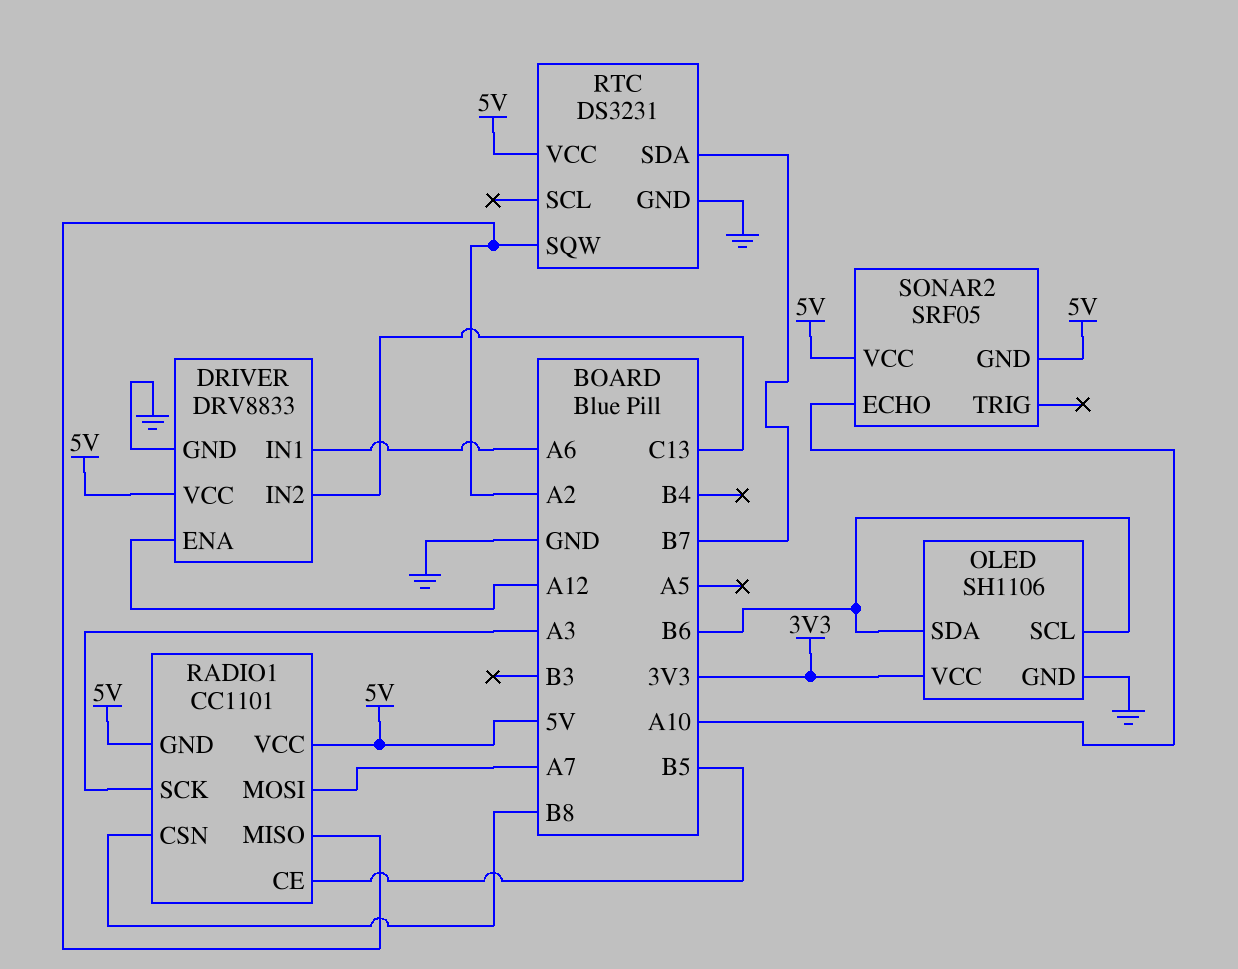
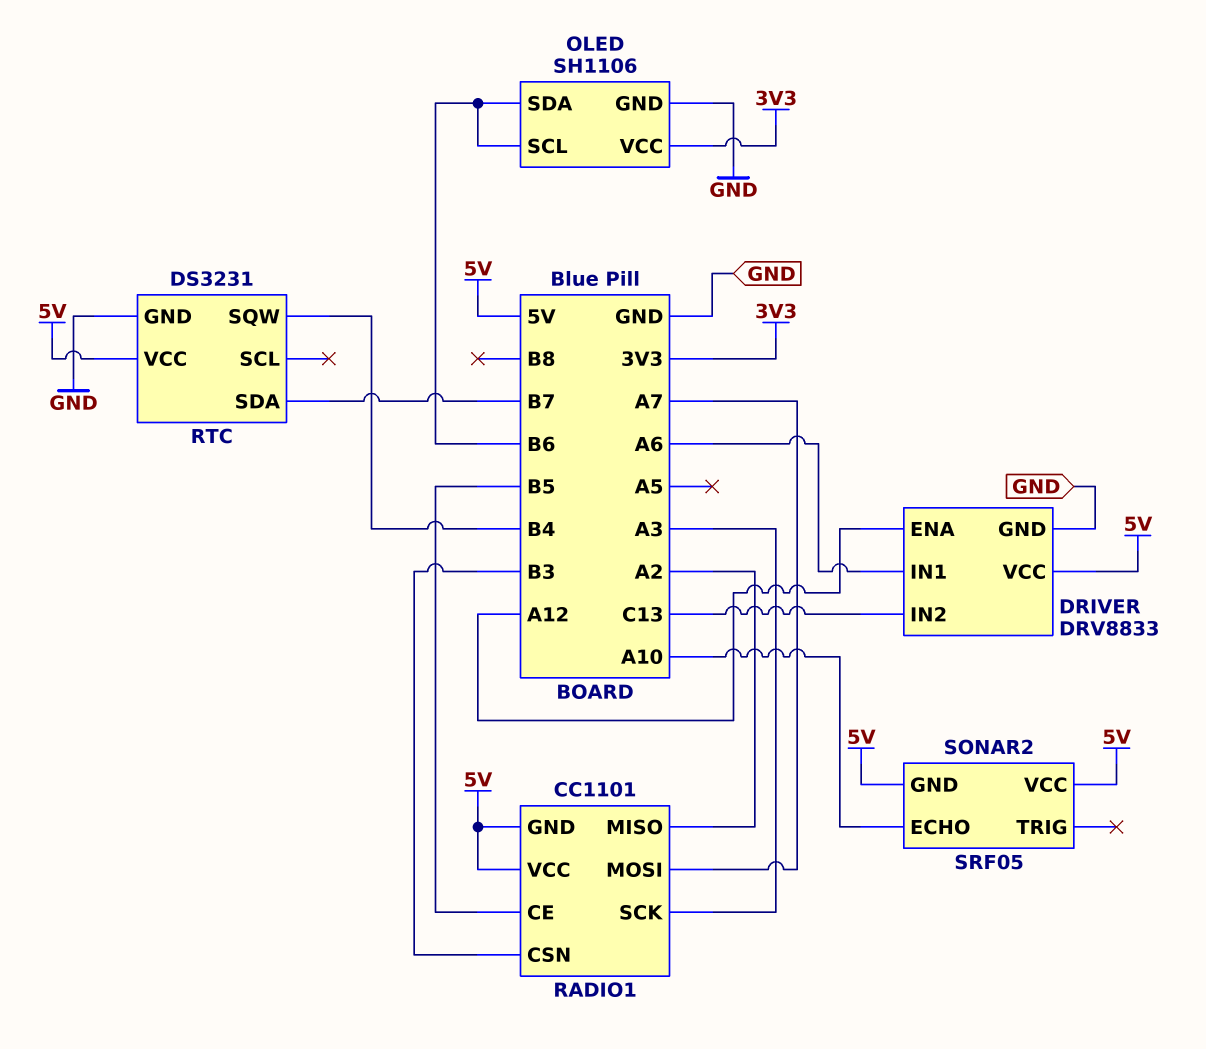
RADIO1 pin CSN: B8 -> B3
RTC pin SQW: A2 -> B4

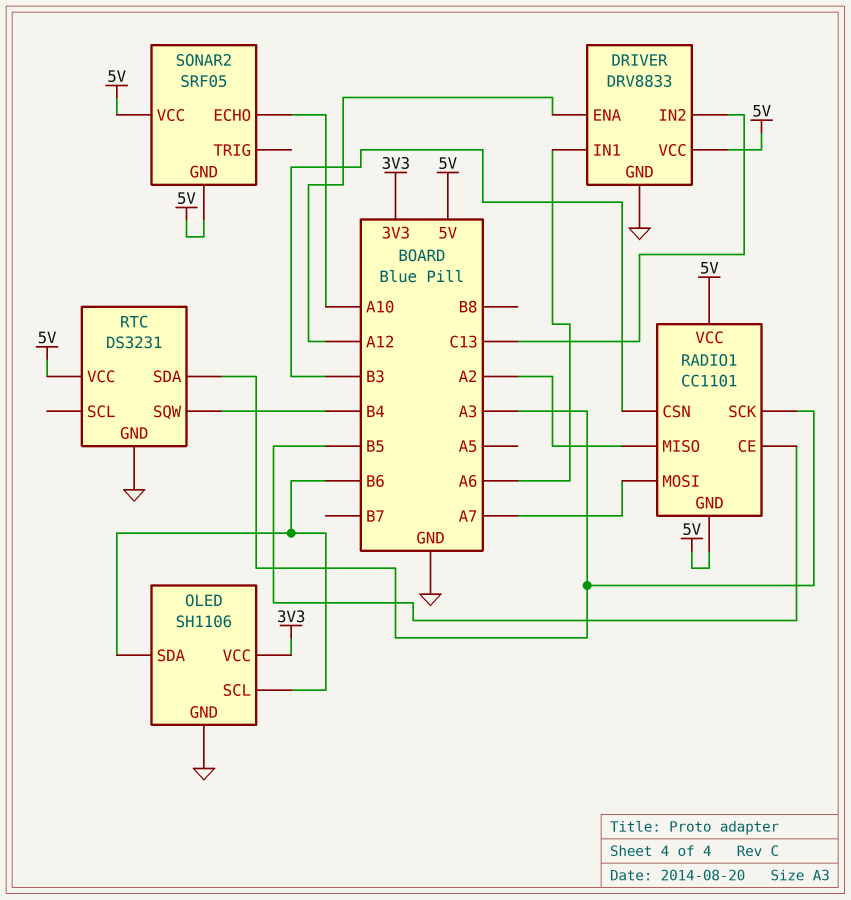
RTC pin SDA: B7 -> A3

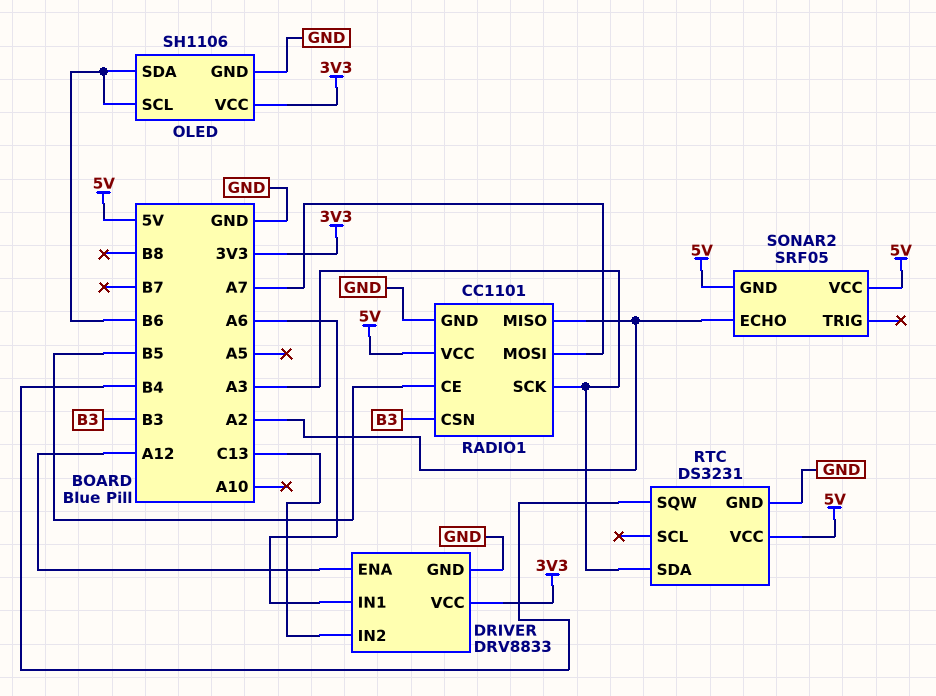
DRIVER pin VCC: 5V -> 3V3
RADIO1 pin GND: 5V -> GND
SONAR2 pin ECHO: A10 -> A2

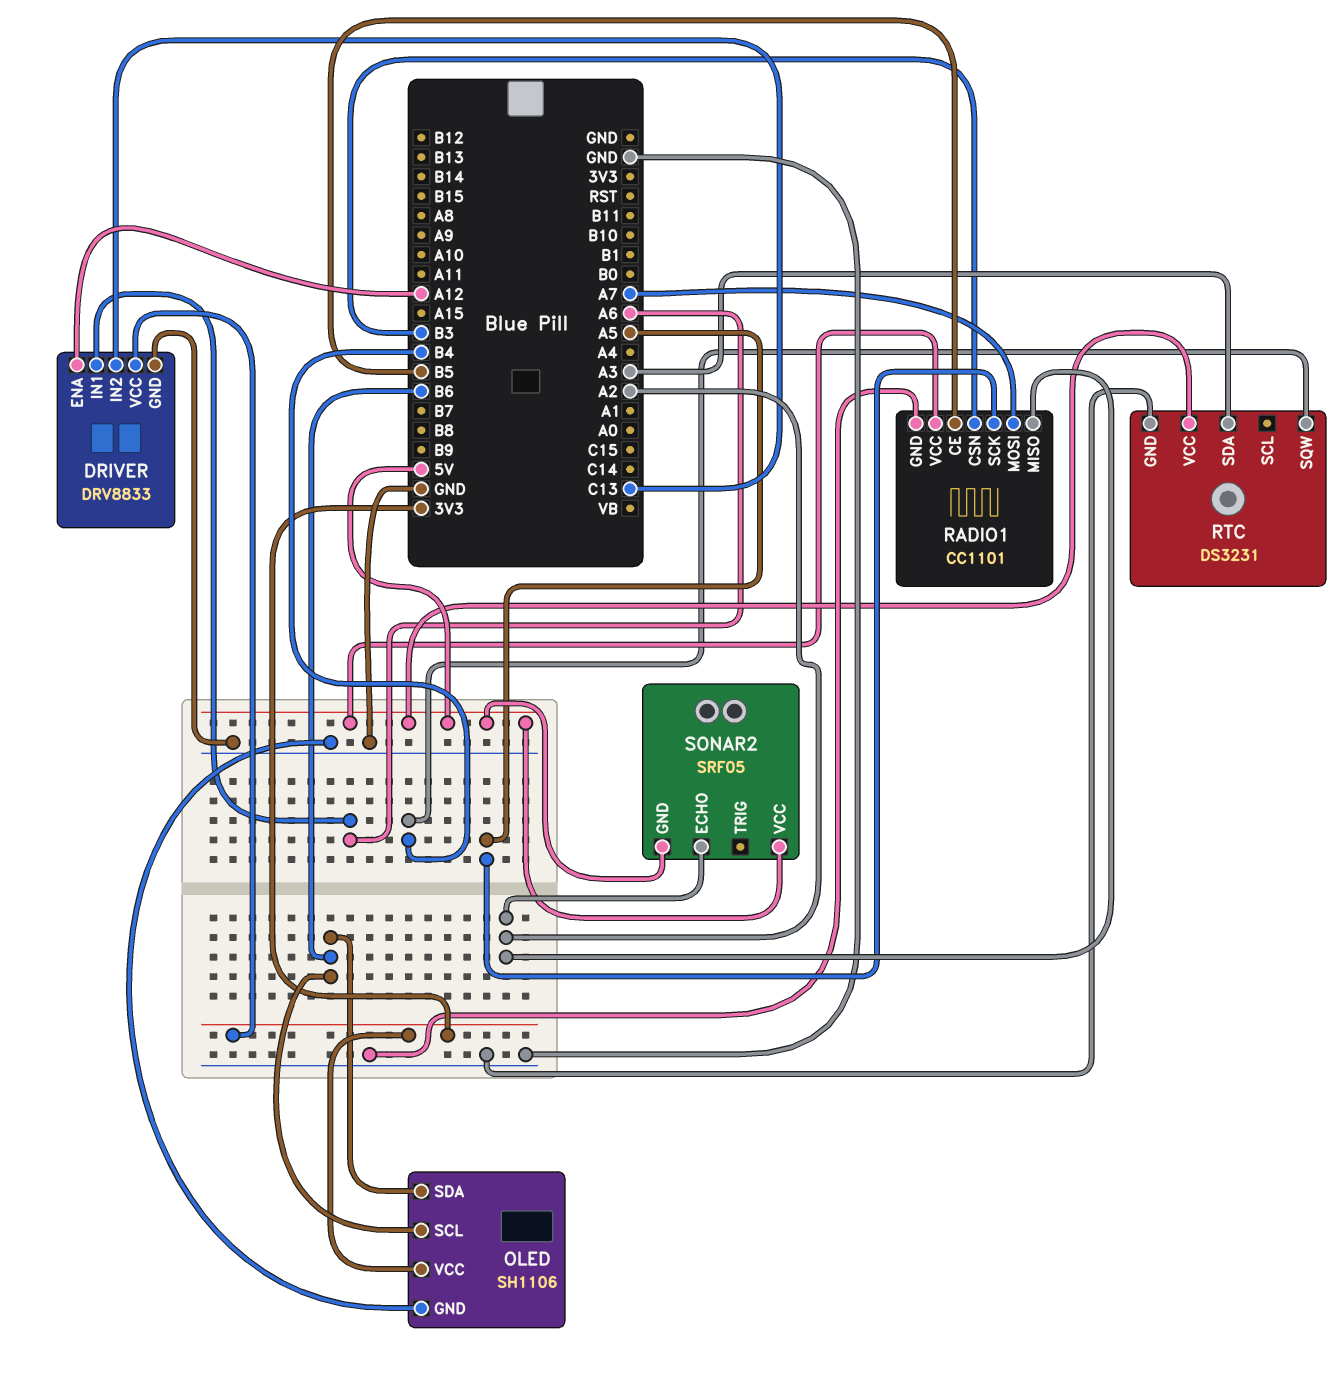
RADIO1 pin SCK: A3 -> A5

